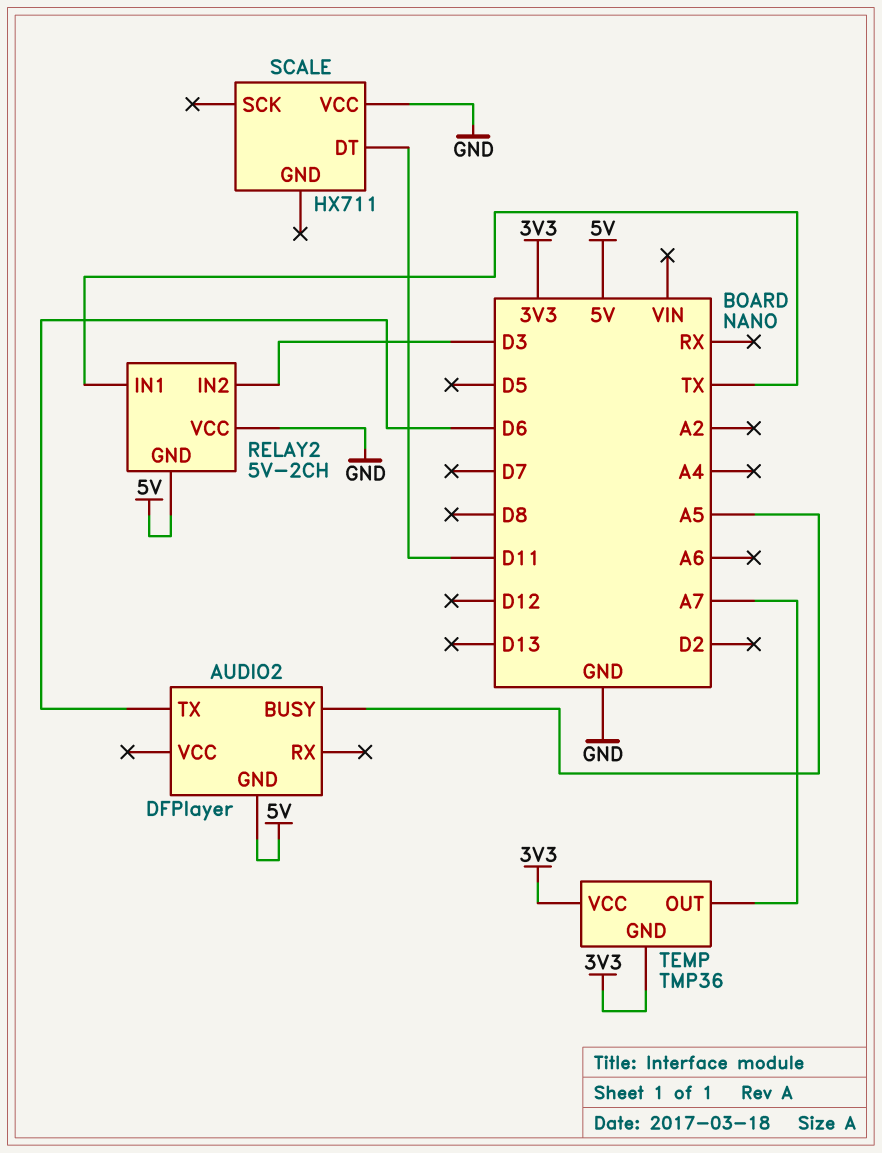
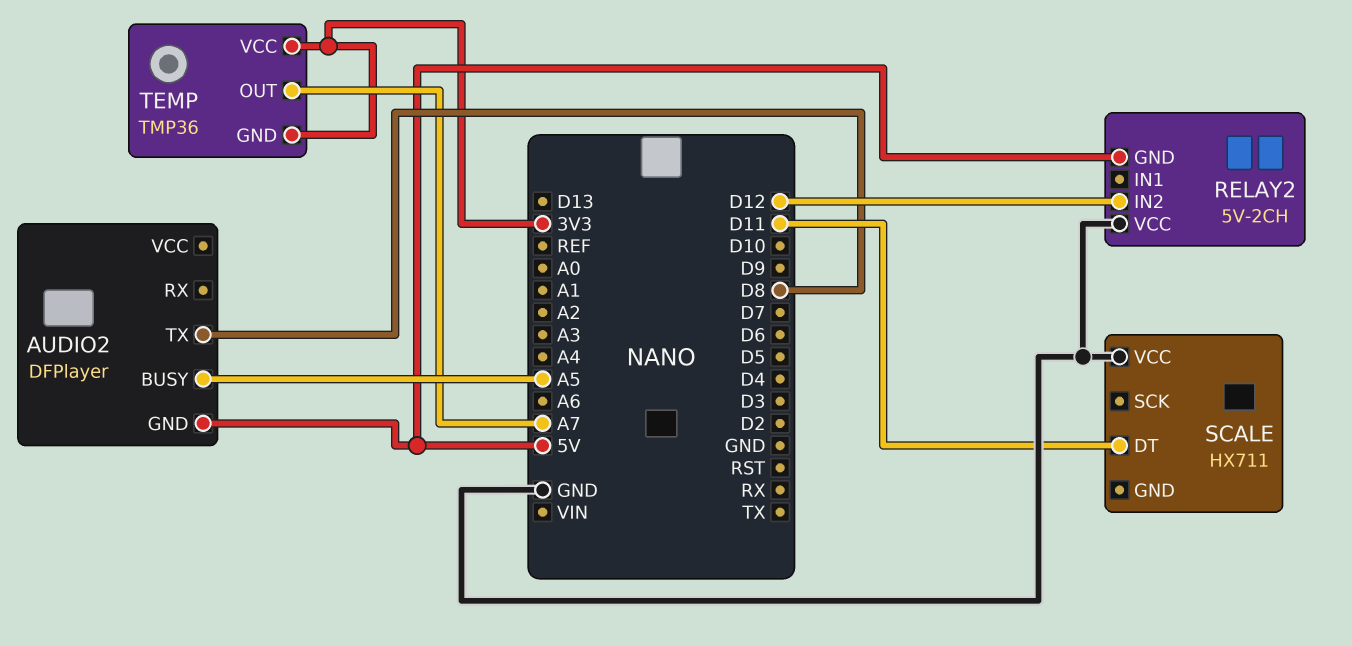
AUDIO2 pin TX: D6 -> D8
RELAY2 pin IN1: TX -> none
RELAY2 pin IN2: D3 -> D12

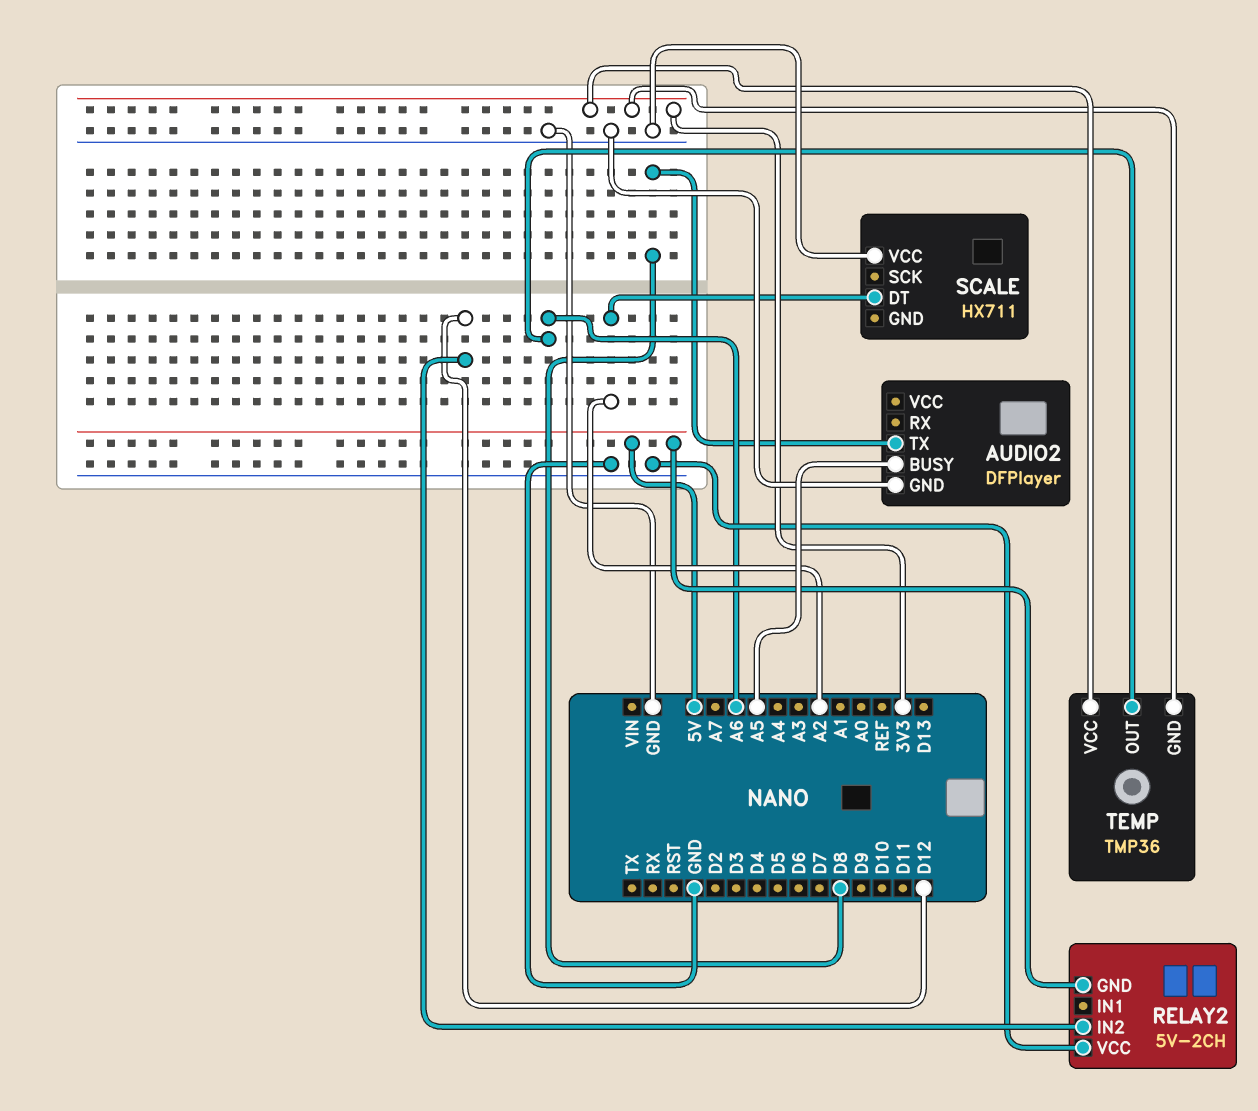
AUDIO2 pin GND: 5V -> GND
SCALE pin DT: D11 -> A2
TEMP pin OUT: A7 -> A6

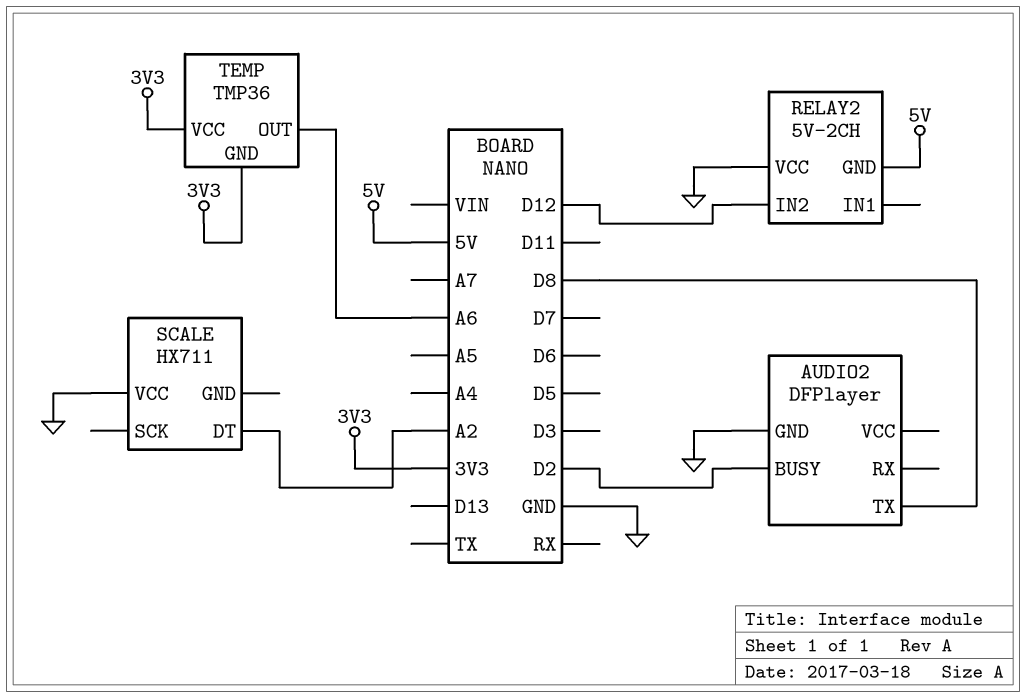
AUDIO2 pin BUSY: A5 -> D2

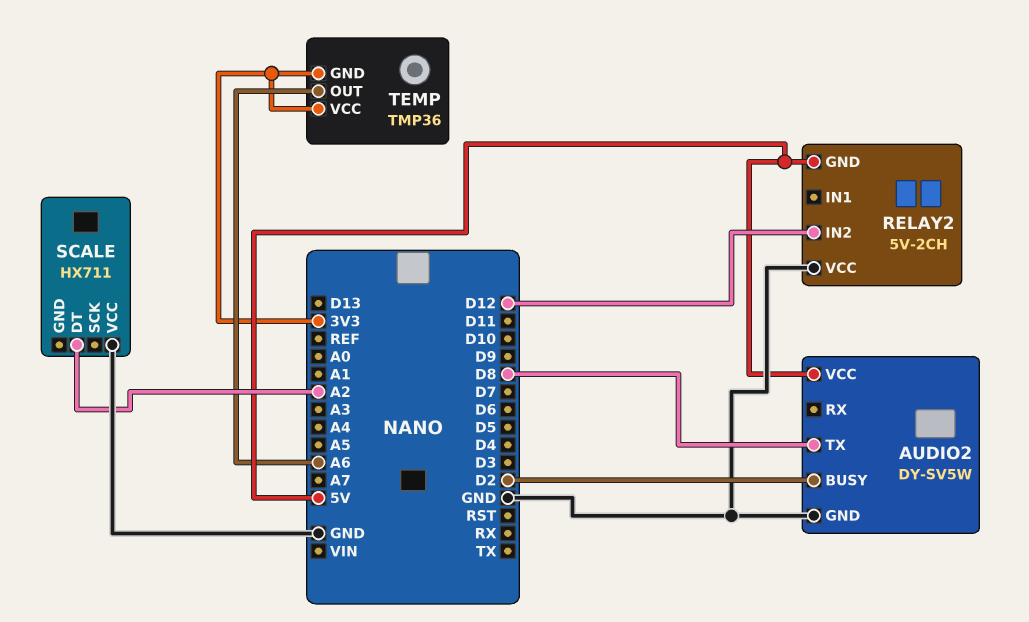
AUDIO2: DFPlayer -> DY-SV5W
AUDIO2 pin VCC: none -> 5V

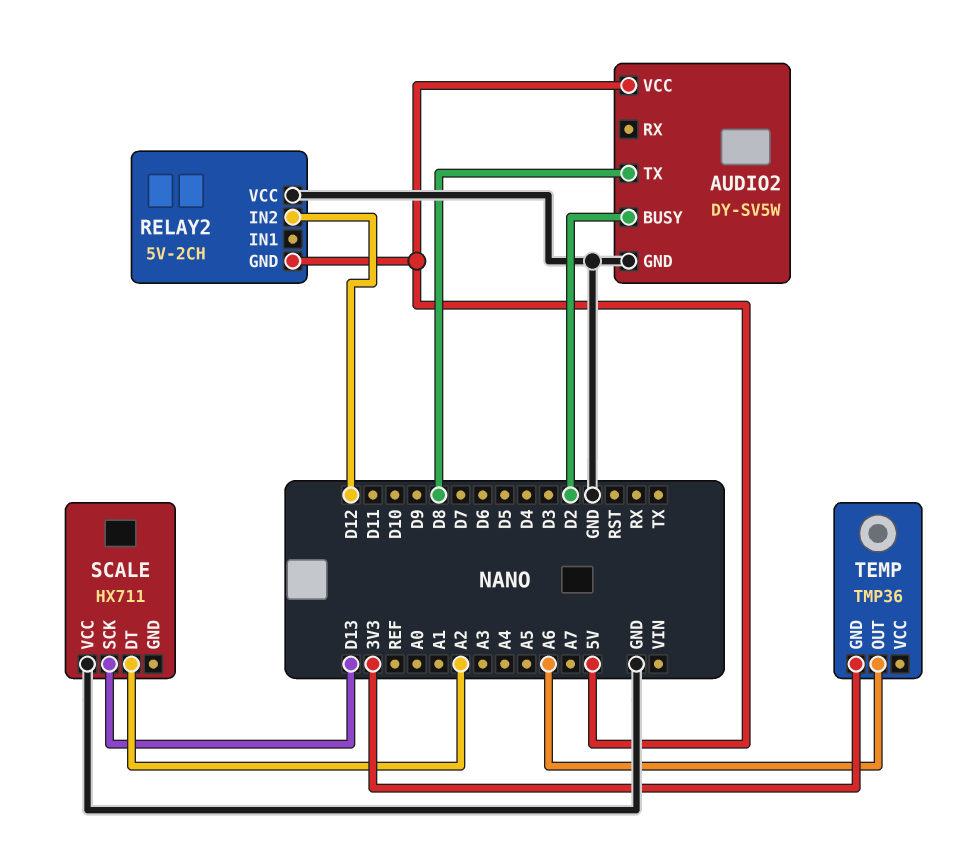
SCALE pin SCK: none -> D13
TEMP pin VCC: 3V3 -> none

